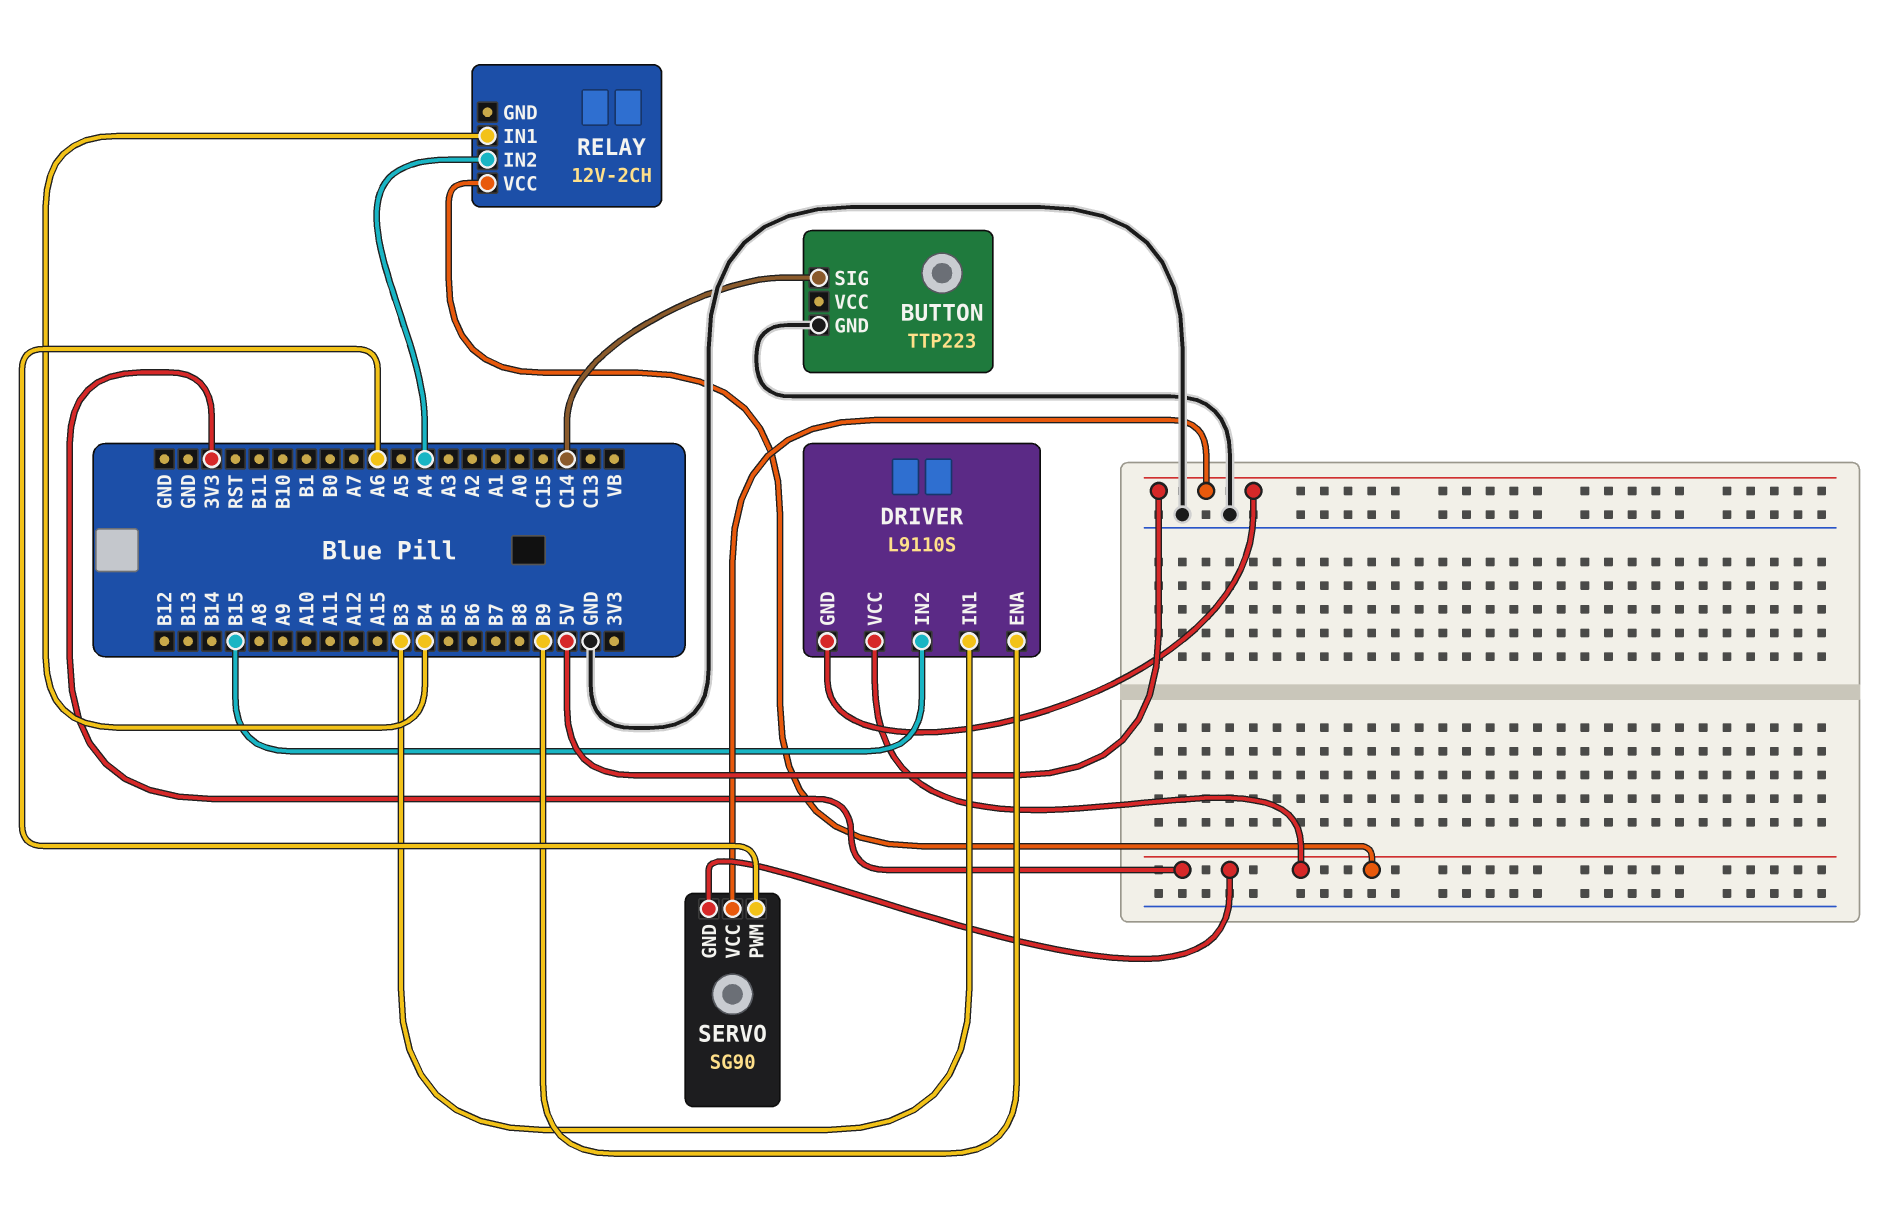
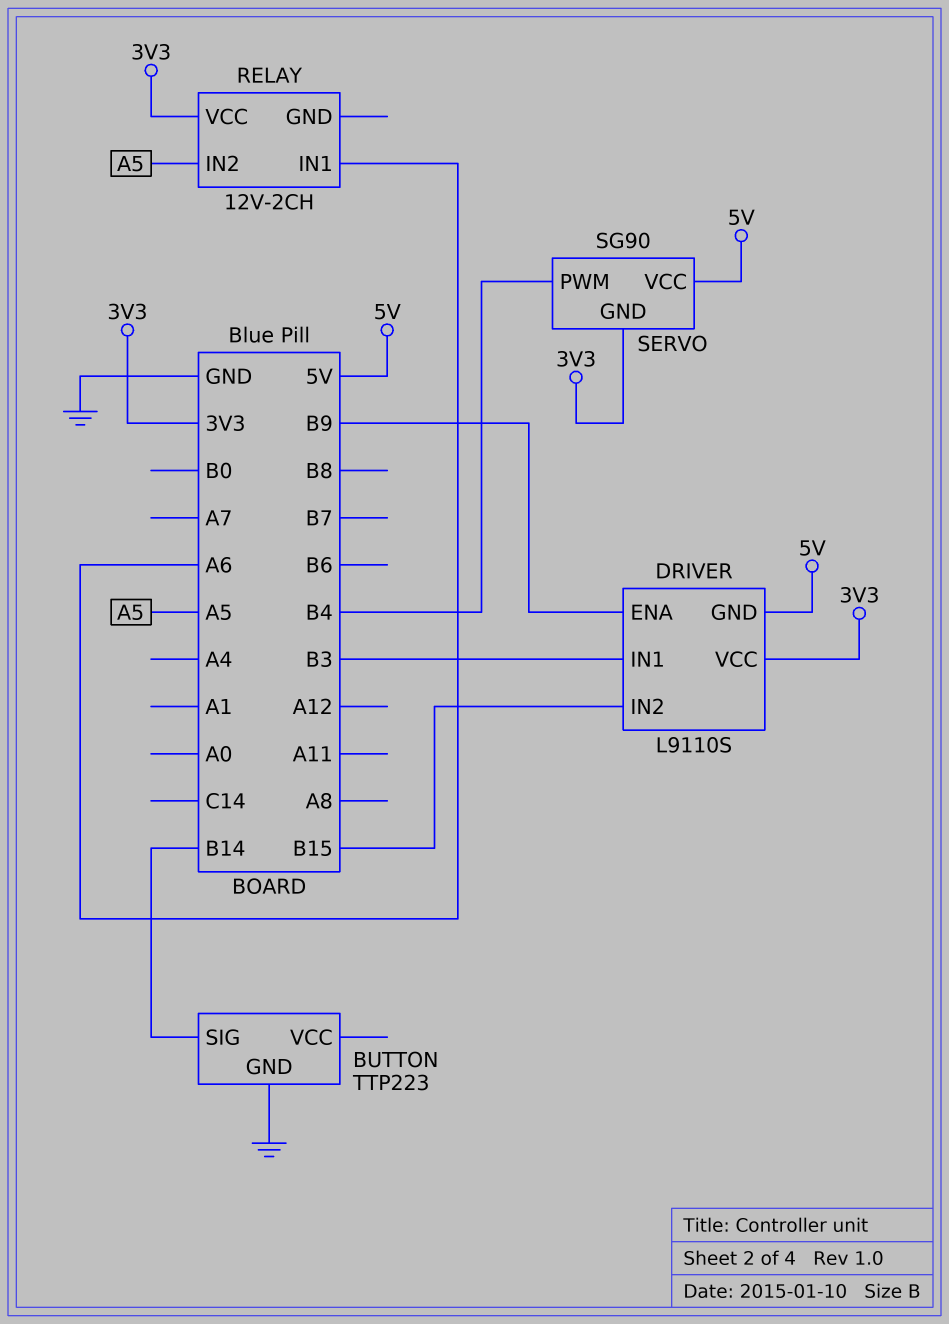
BUTTON pin SIG: C14 -> B14
RELAY pin IN1: B4 -> A6
RELAY pin IN2: A4 -> A5
SERVO pin PWM: A6 -> B4

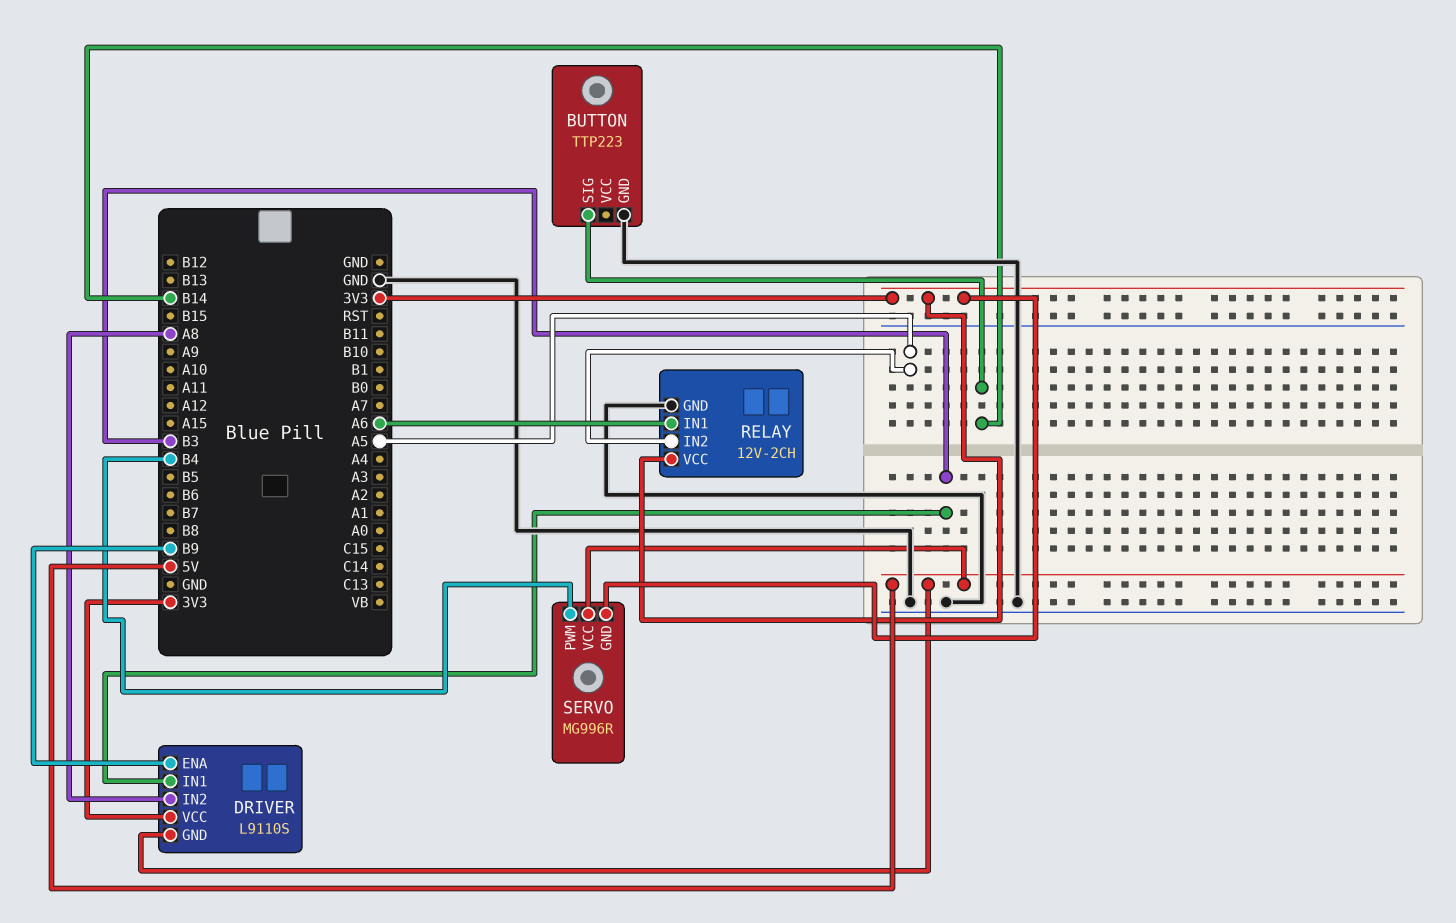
DRIVER pin IN2: B15 -> A8
RELAY pin GND: none -> GND
SERVO: SG90 -> MG996R

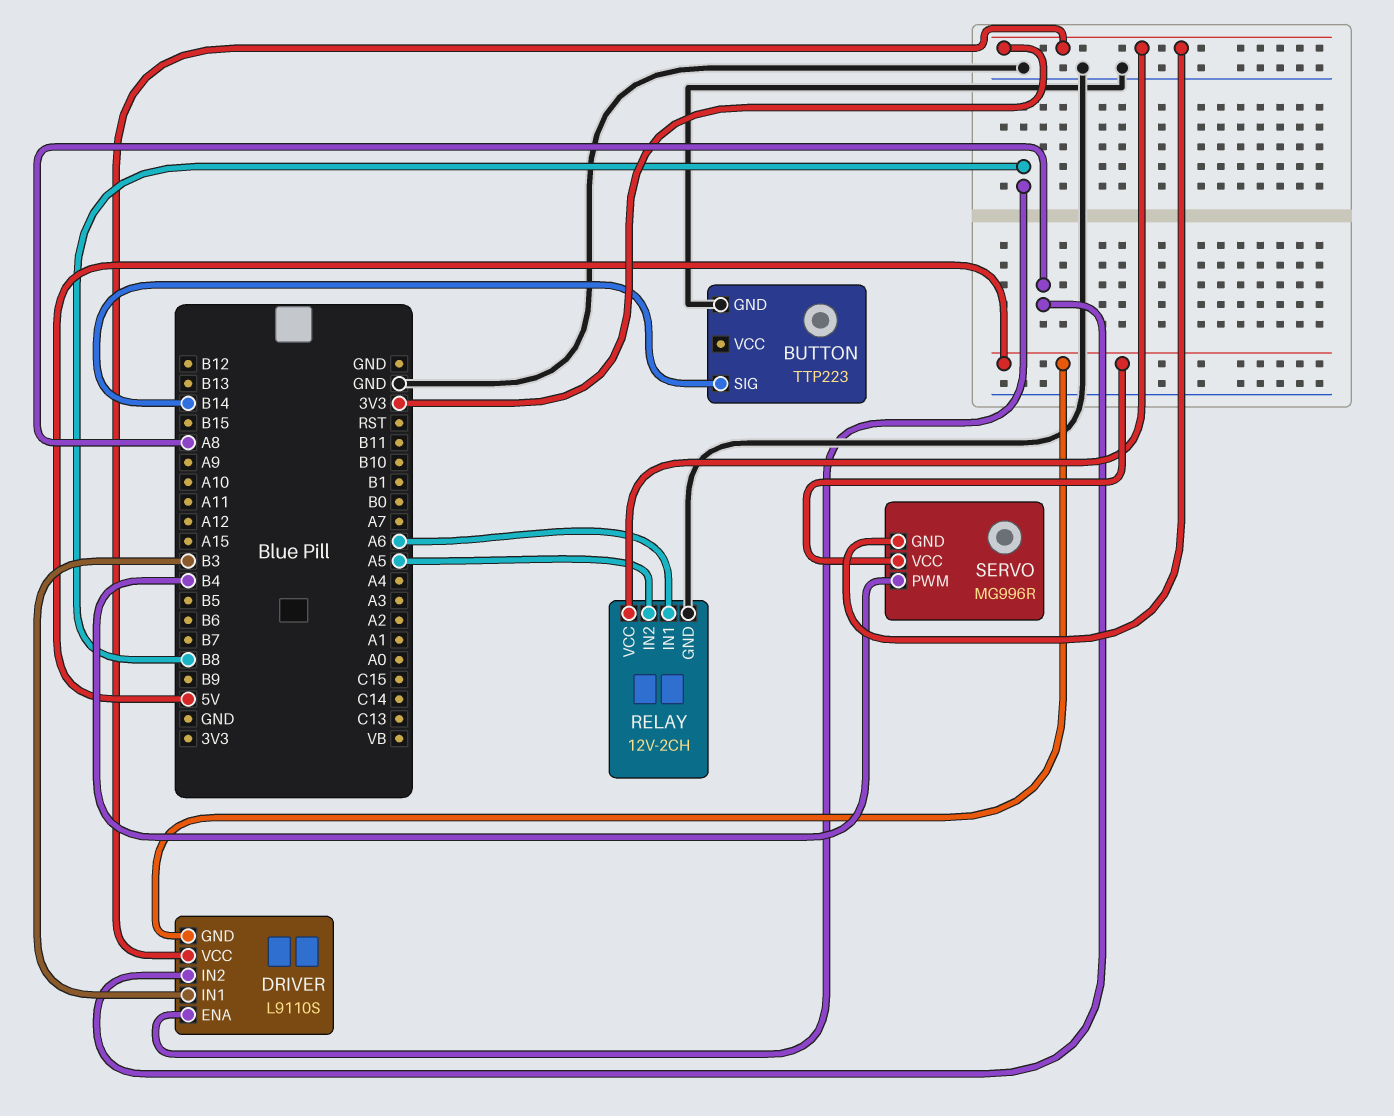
DRIVER pin ENA: B9 -> B8

